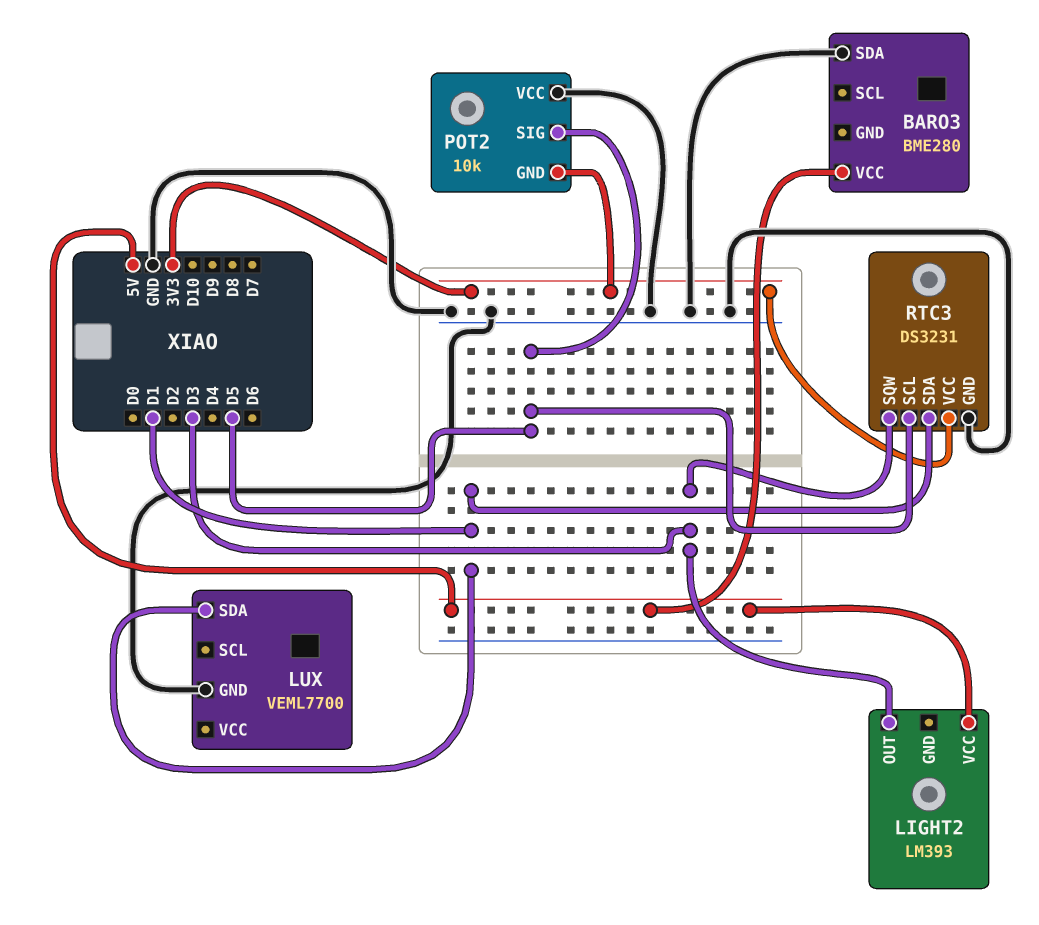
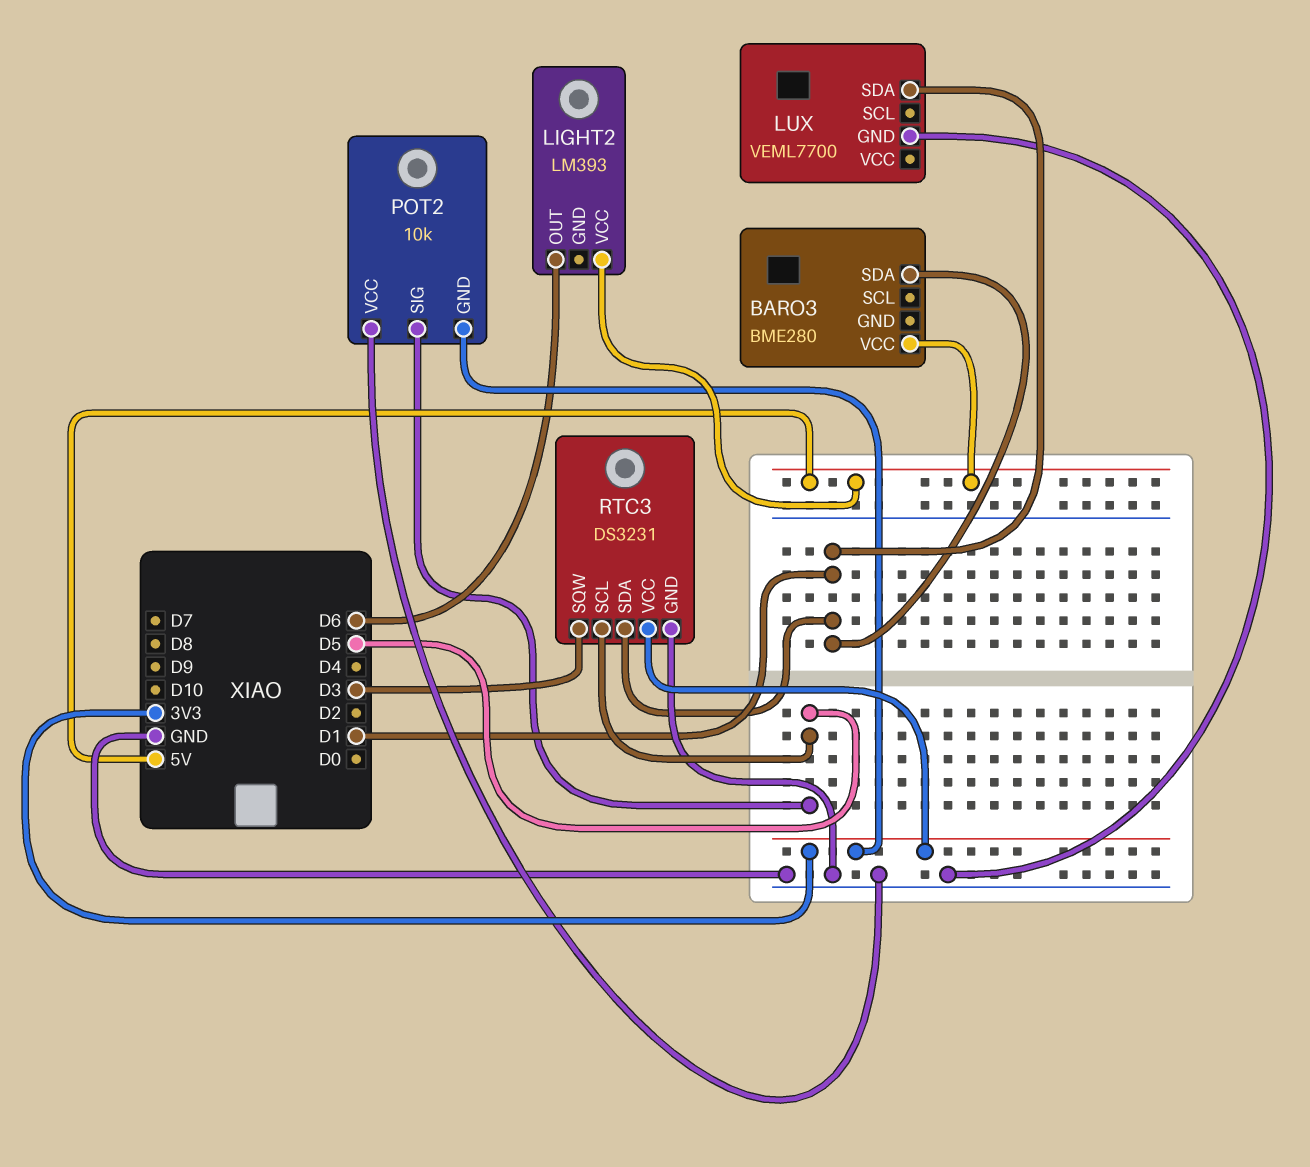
BARO3 pin SDA: GND -> D1
LIGHT2 pin OUT: D3 -> D6

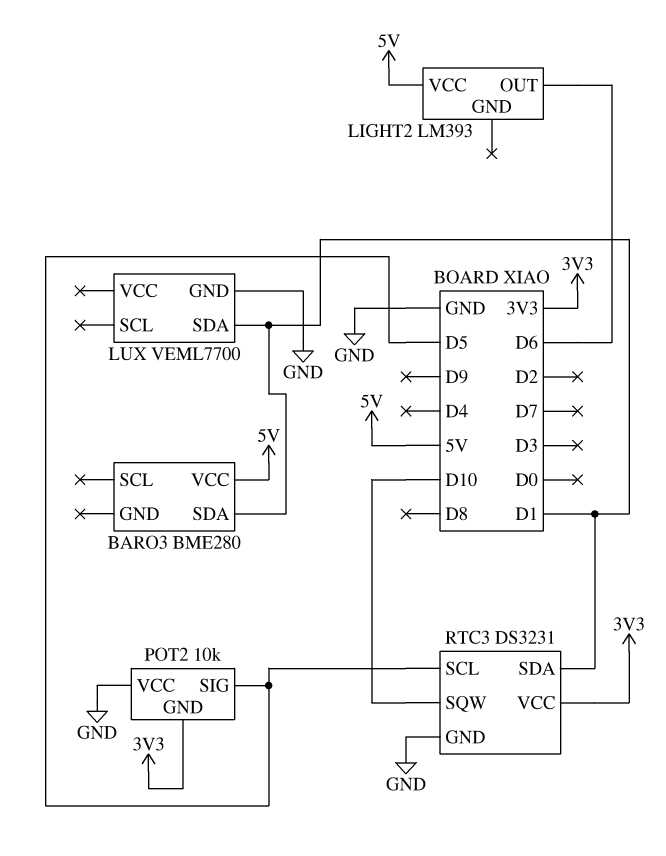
RTC3 pin SQW: D3 -> D10

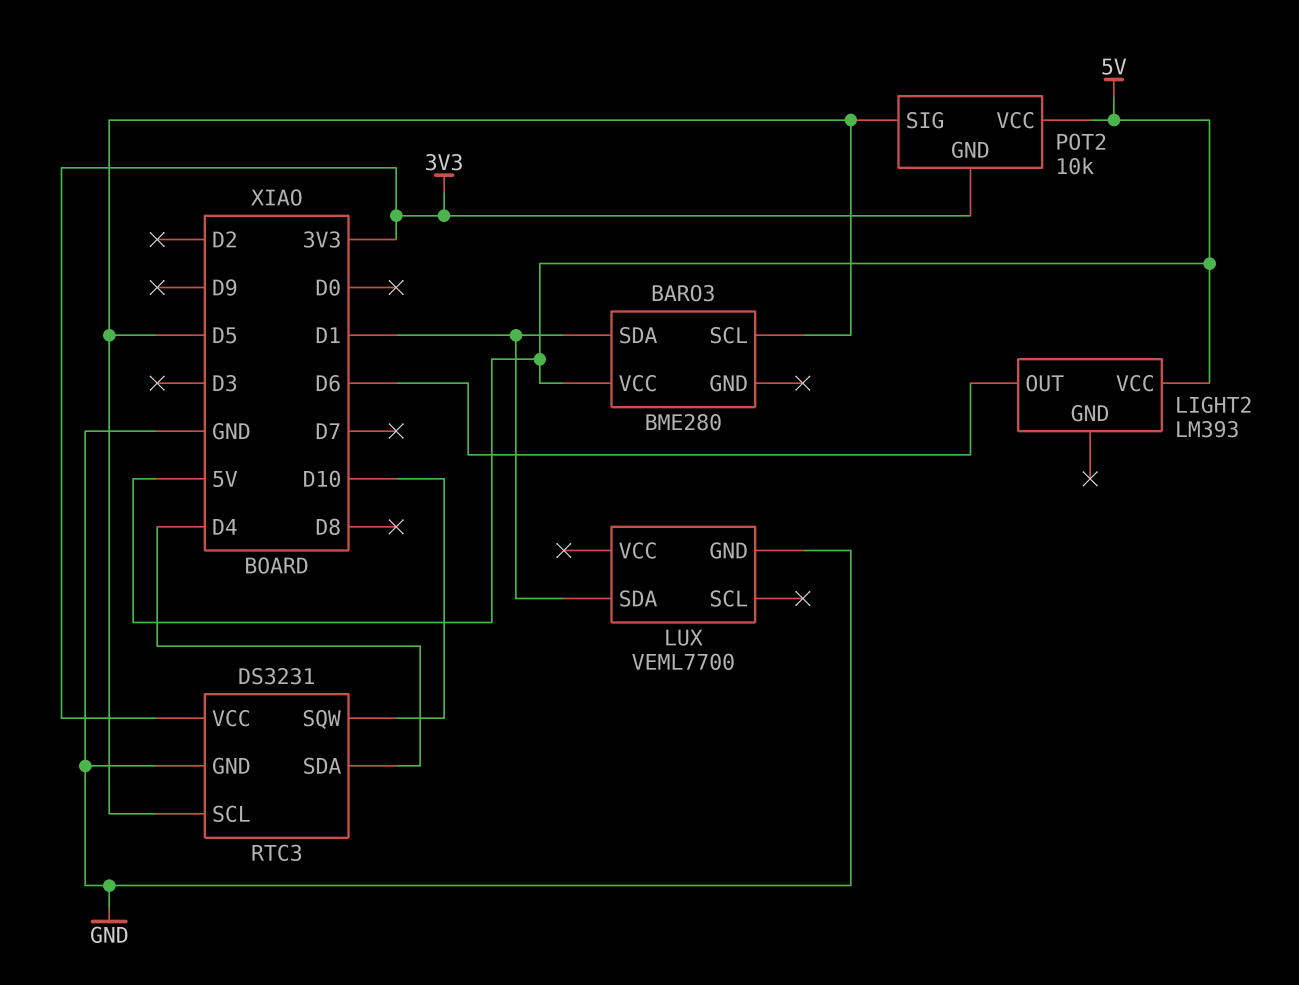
BARO3 pin SCL: none -> D5
POT2 pin VCC: GND -> 5V
RTC3 pin SDA: D1 -> D4

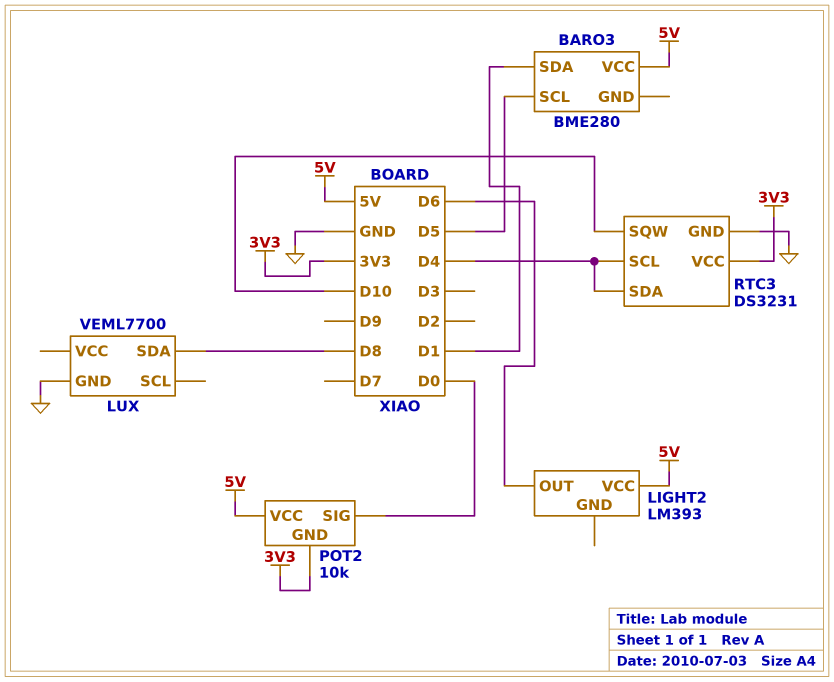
LUX pin SDA: D1 -> D8
POT2 pin SIG: D5 -> D0
RTC3 pin SCL: D5 -> D4

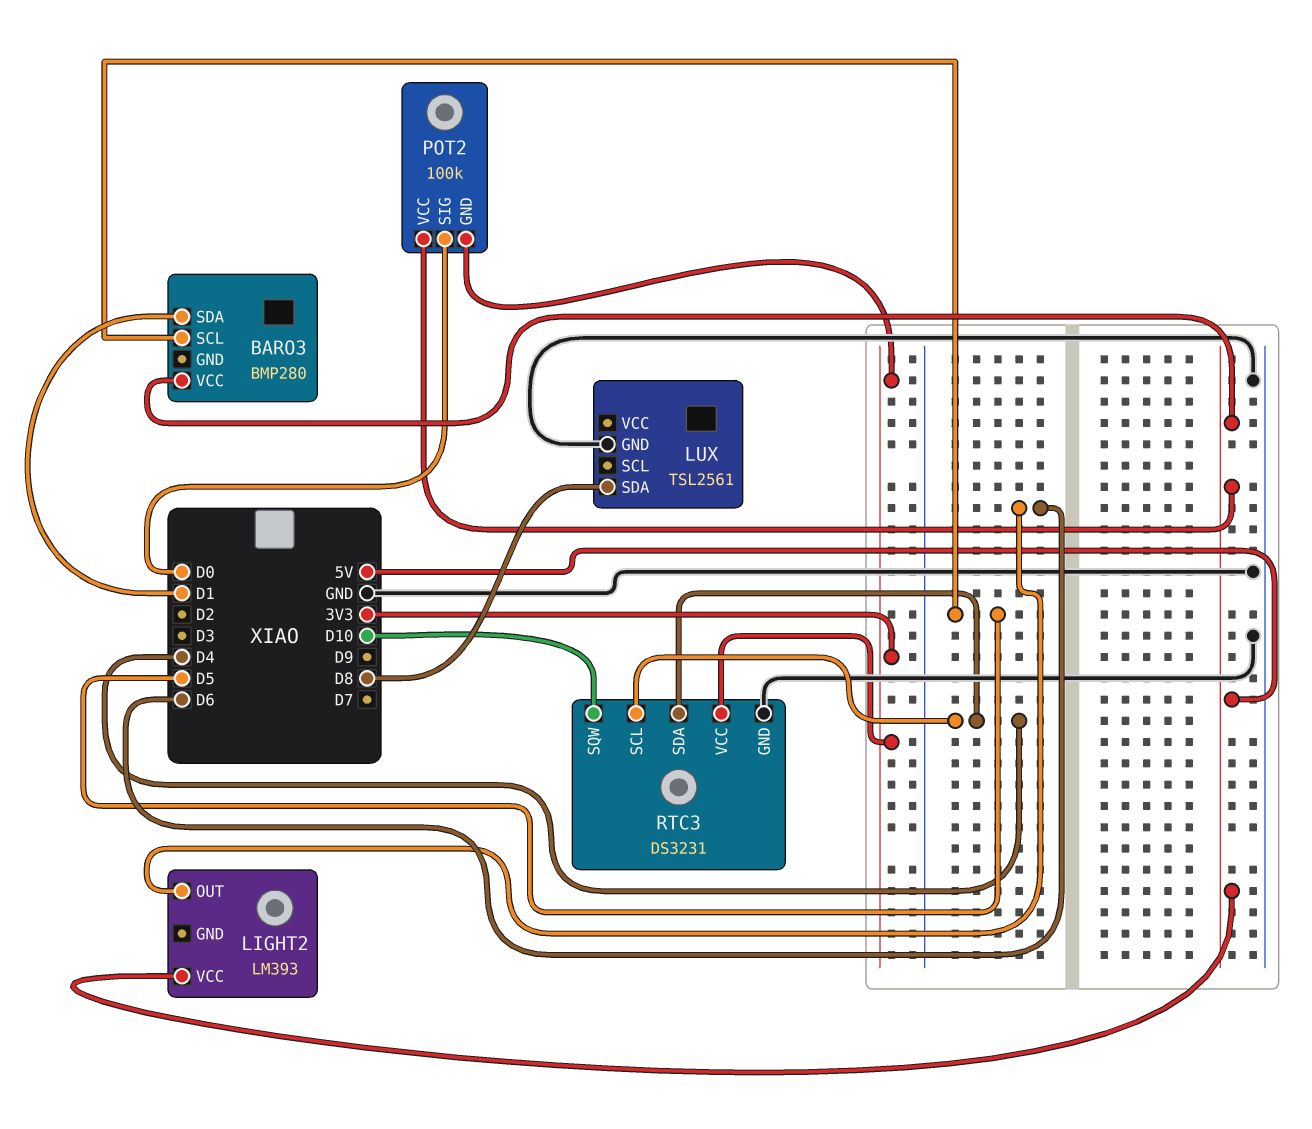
BARO3: BME280 -> BMP280
LUX: VEML7700 -> TSL2561
POT2: 10k -> 100k

